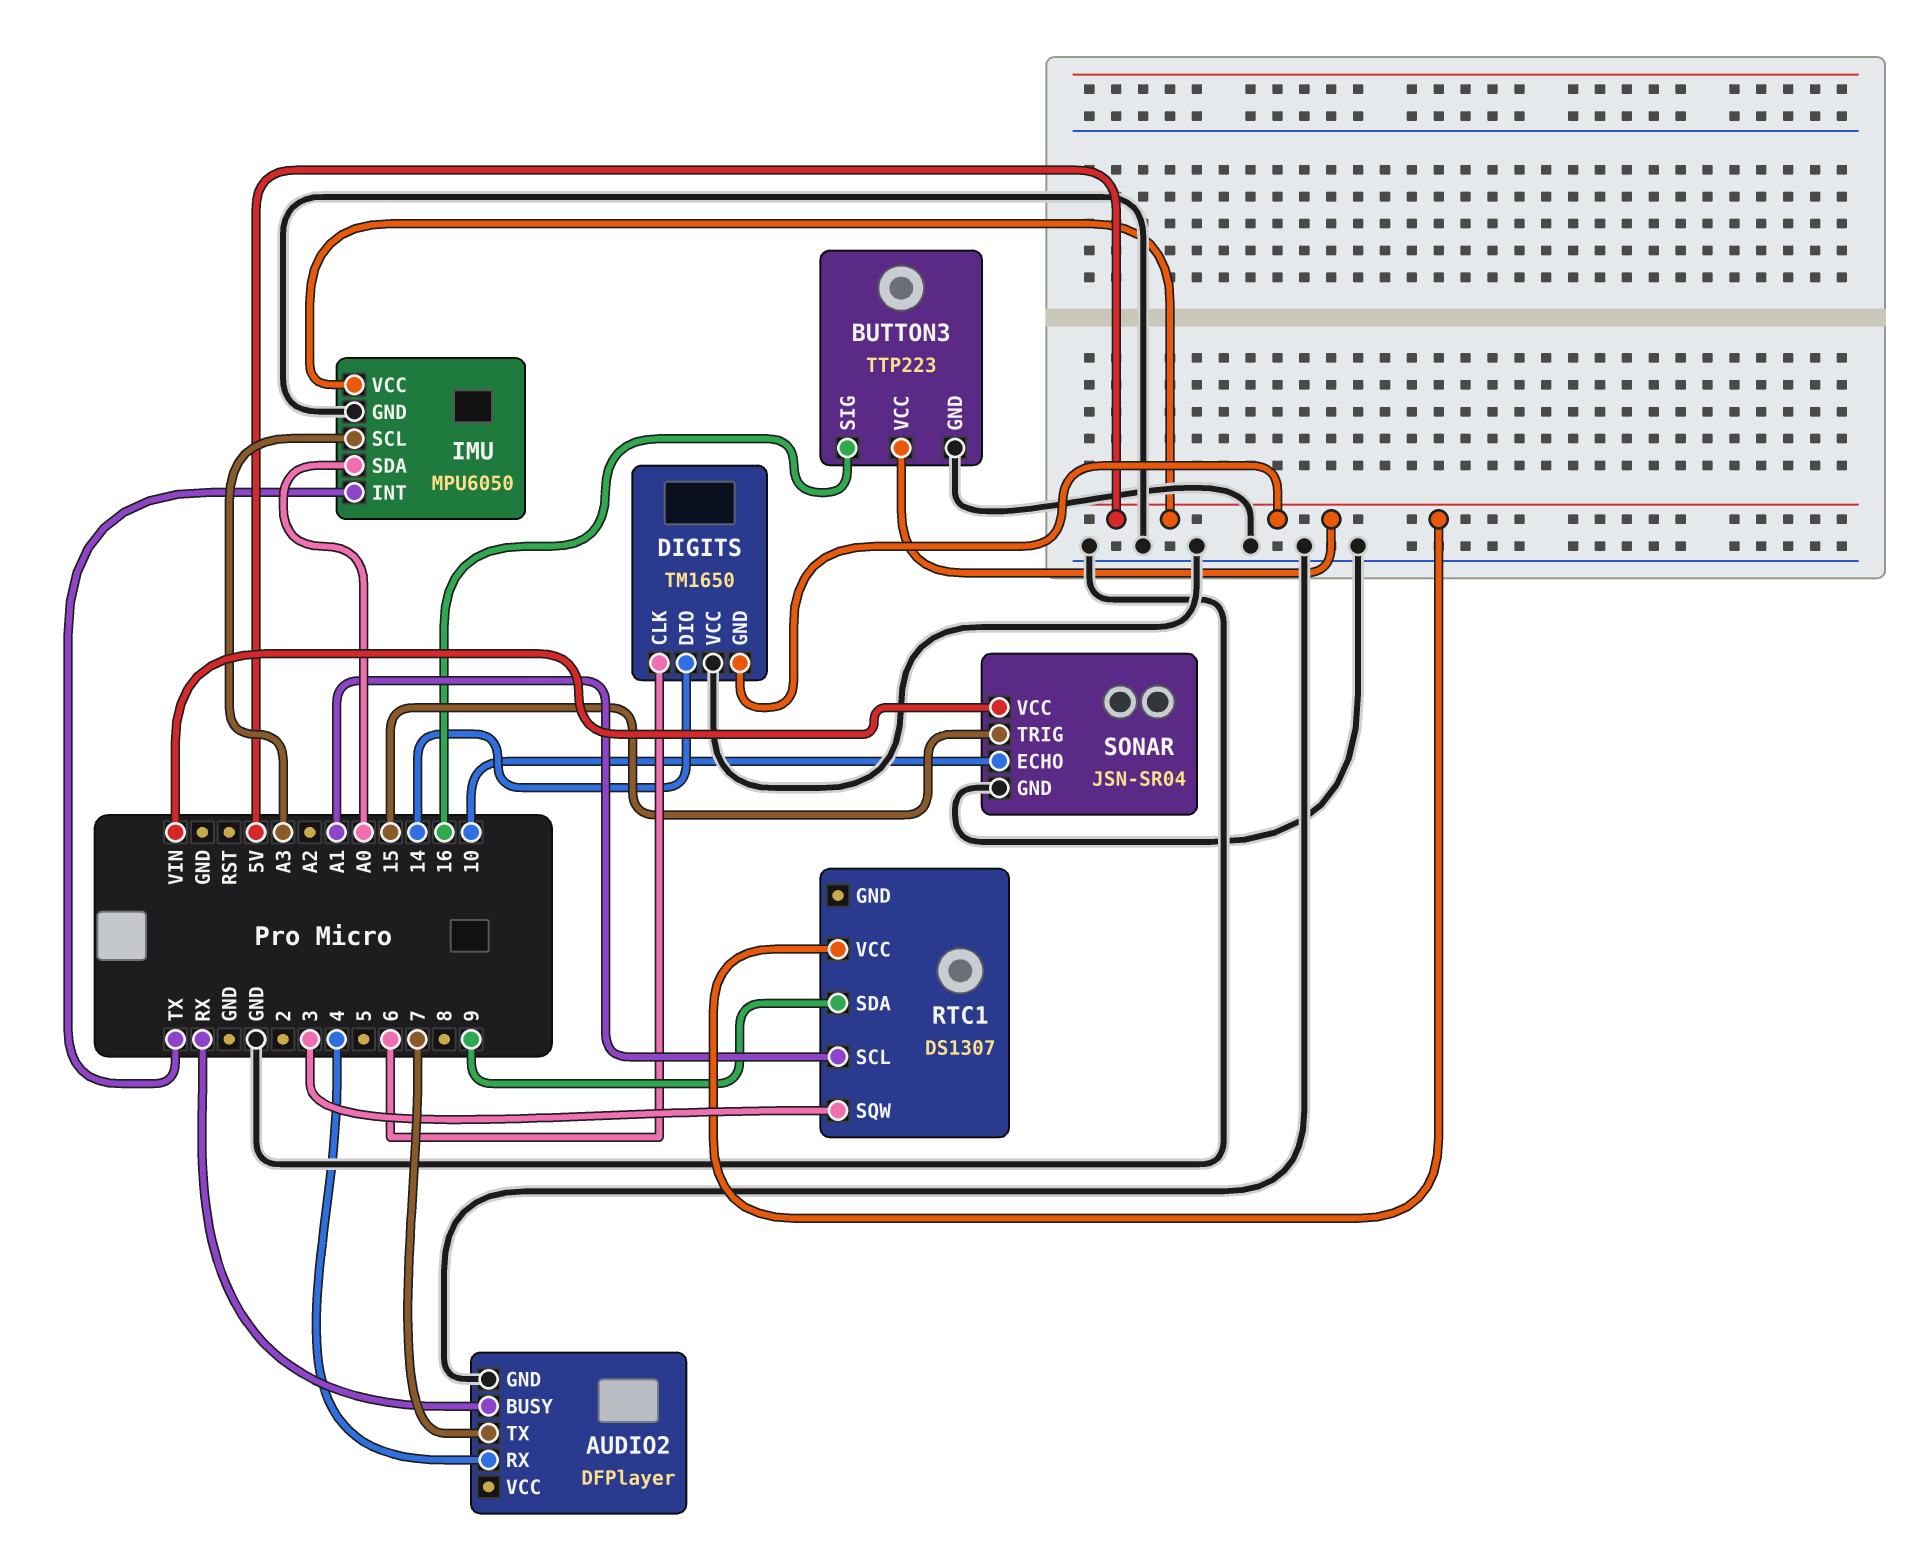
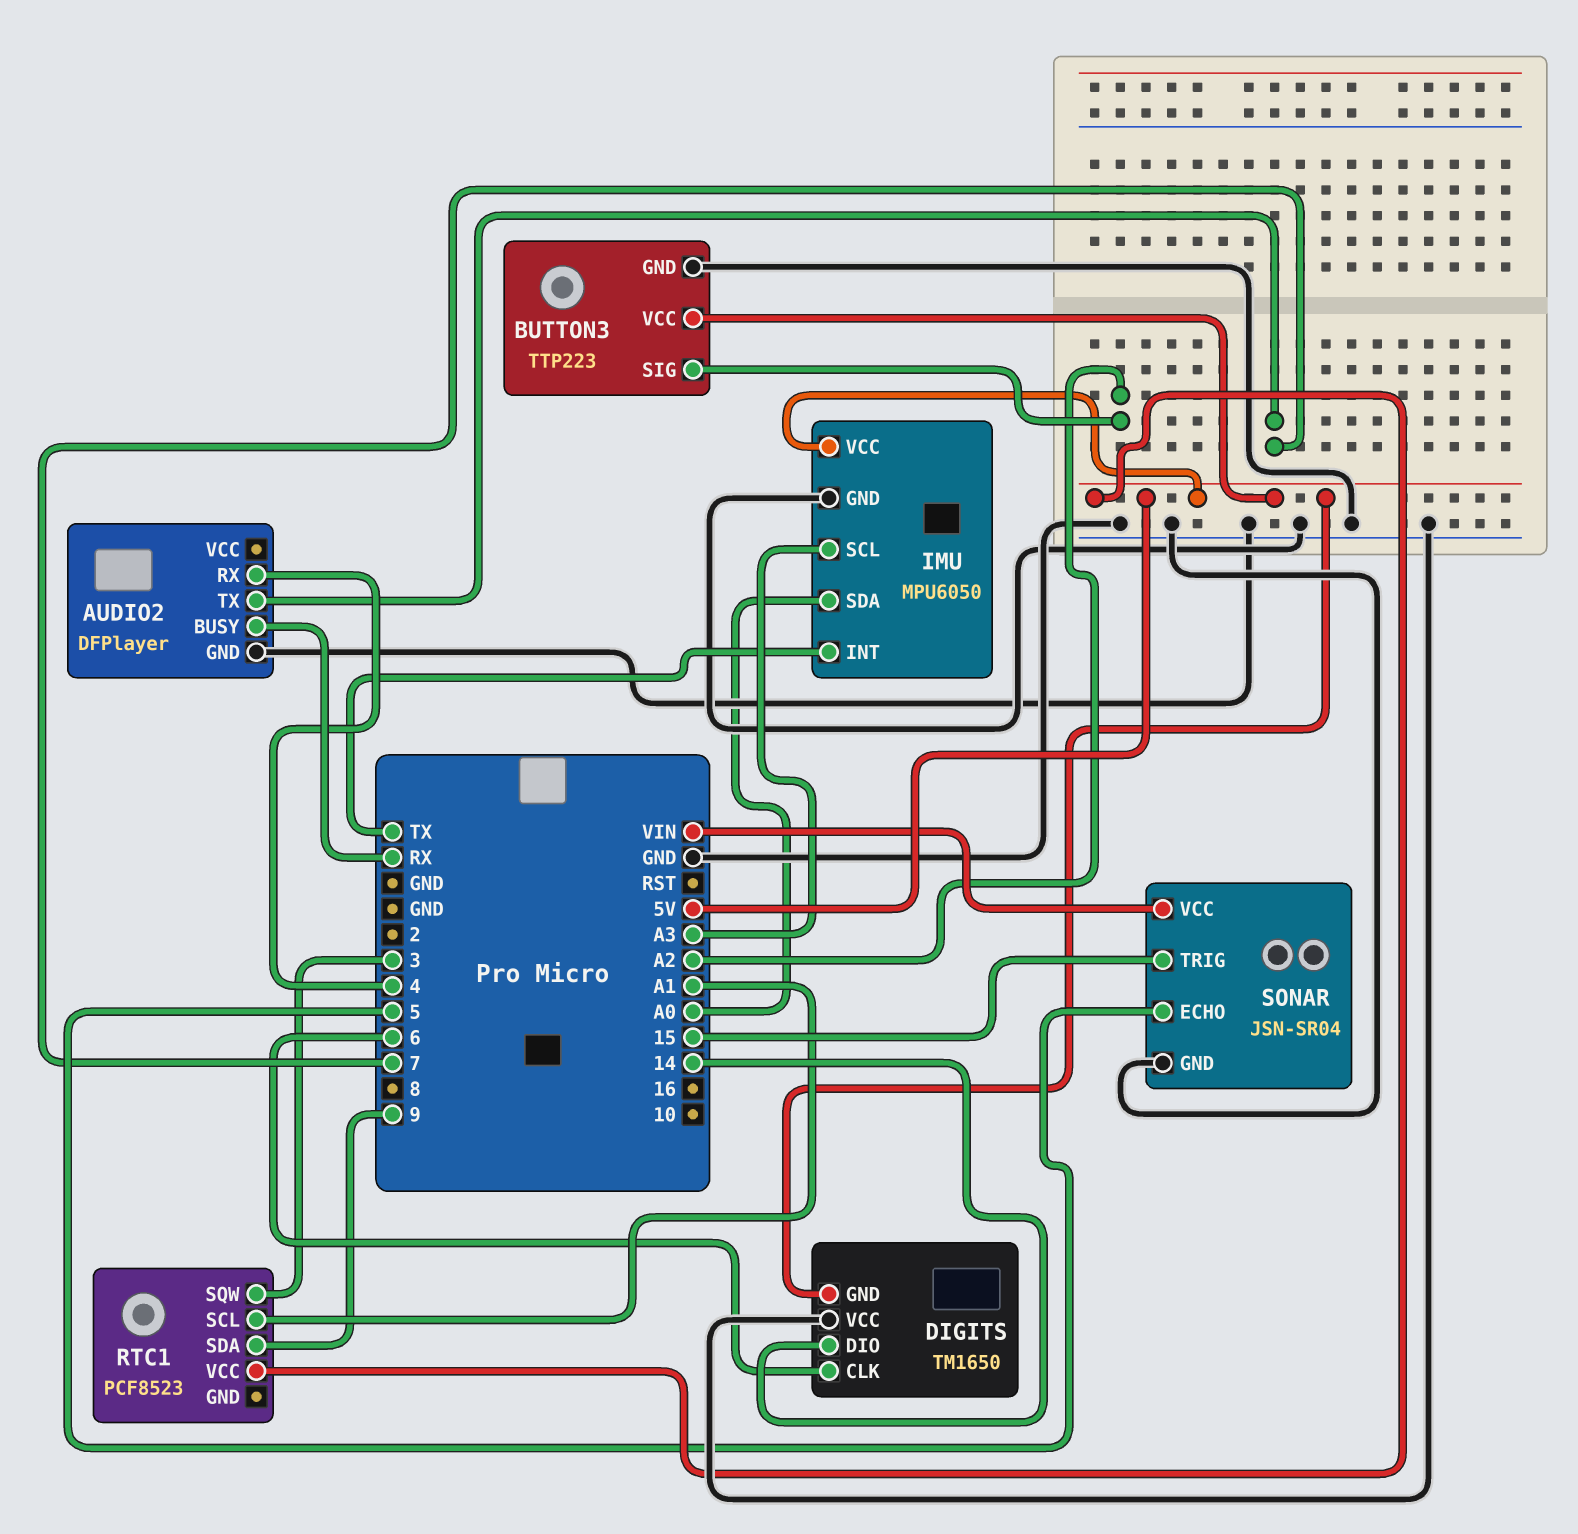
BUTTON3 pin SIG: 16 -> A2
RTC1: DS1307 -> PCF8523
SONAR pin ECHO: 10 -> 5

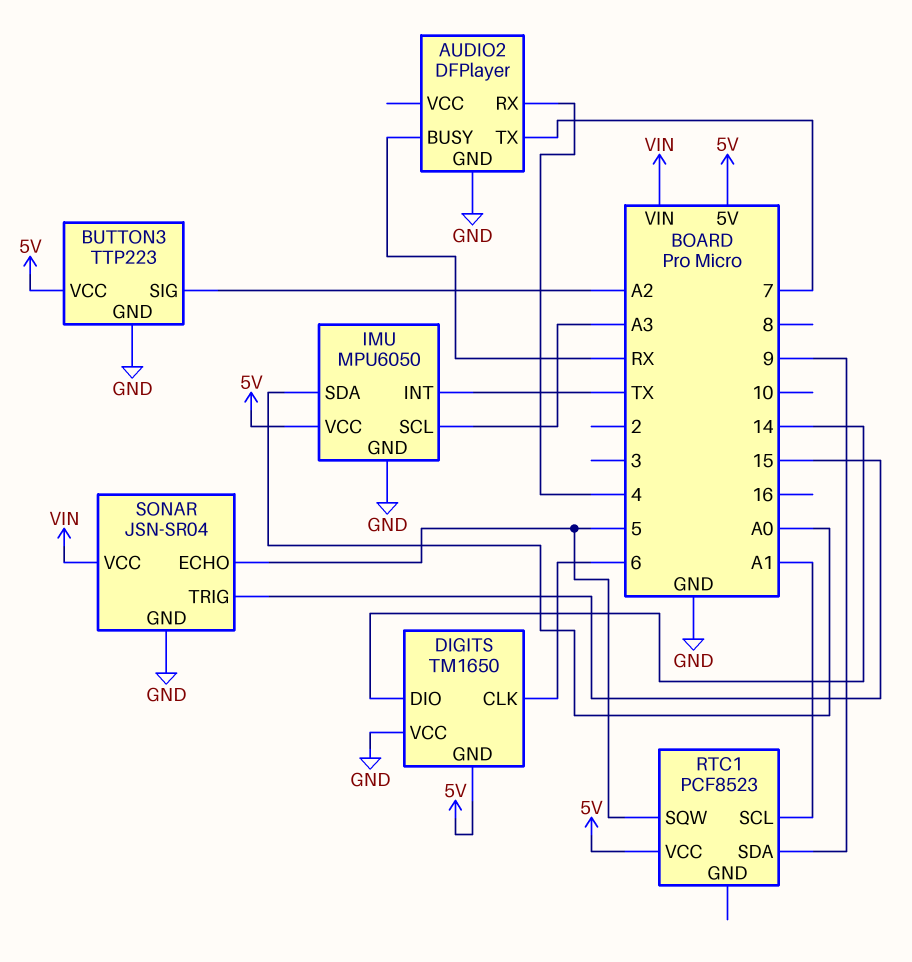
RTC1 pin SQW: 3 -> 5

